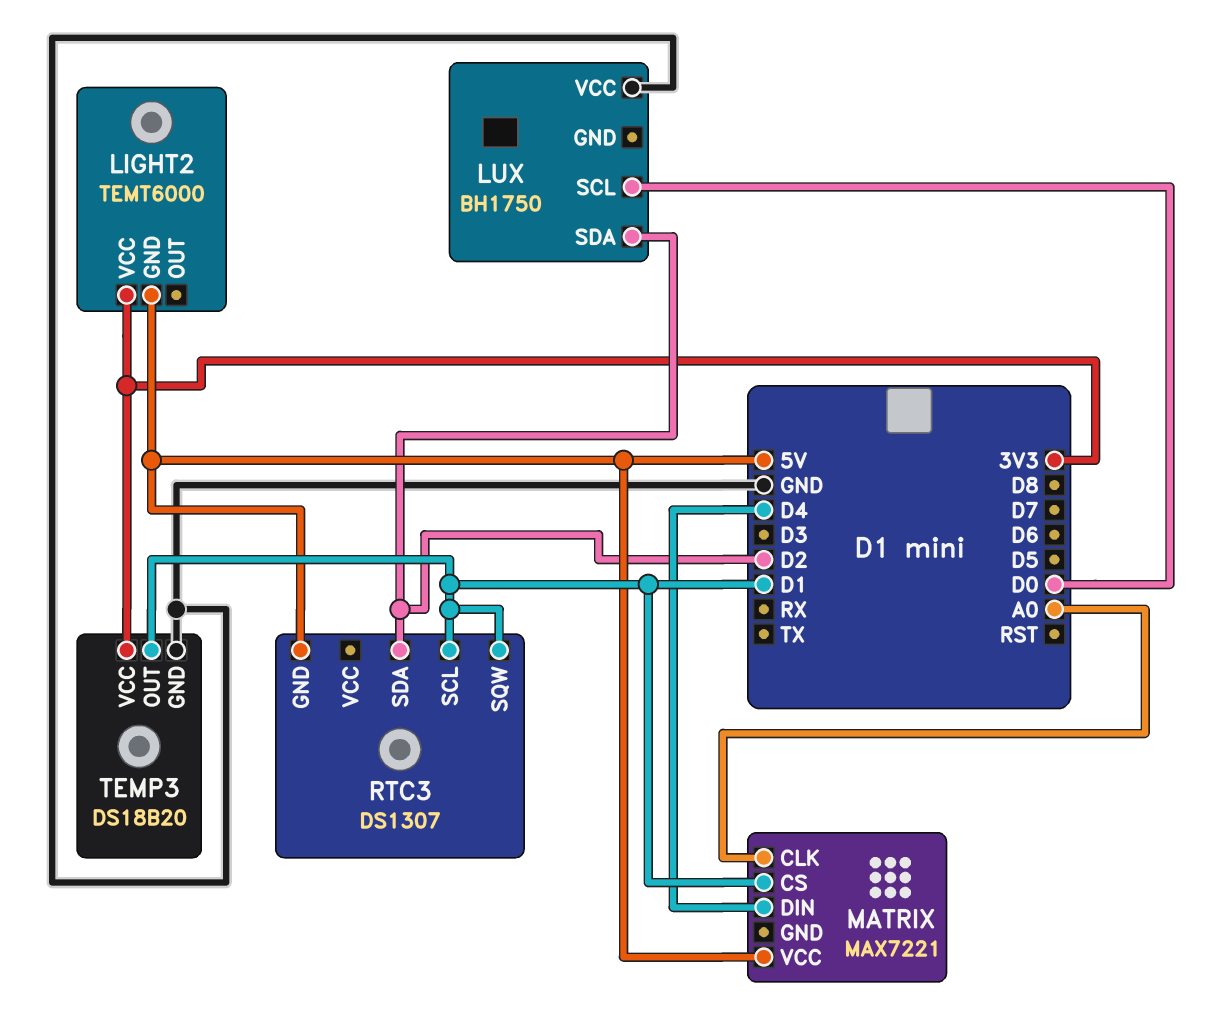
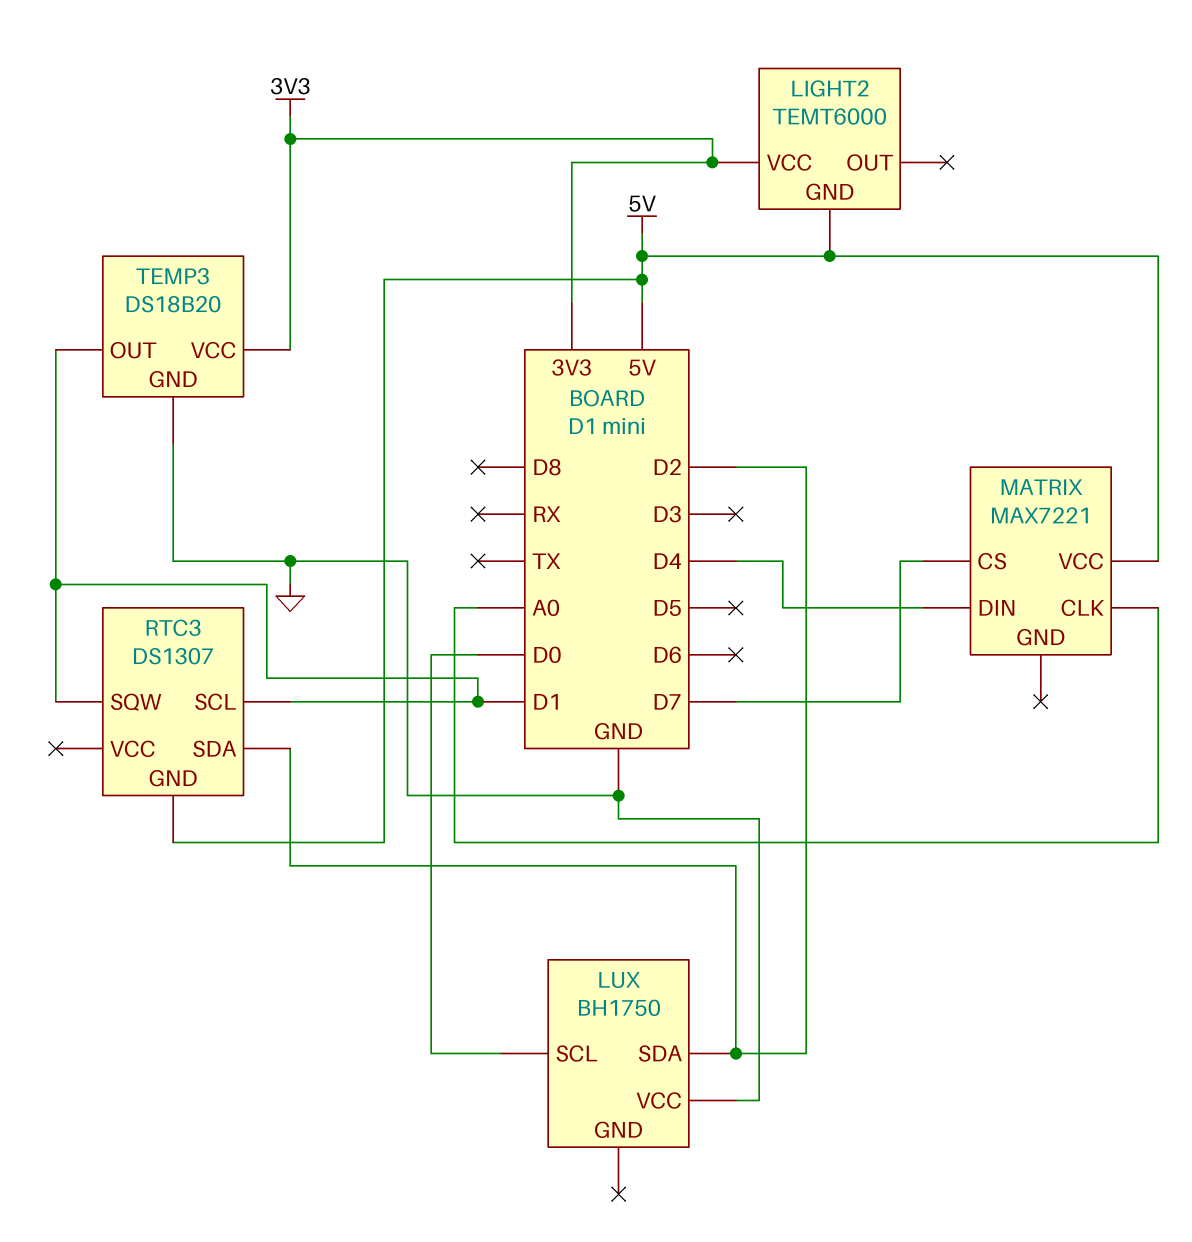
MATRIX pin CS: D1 -> D7

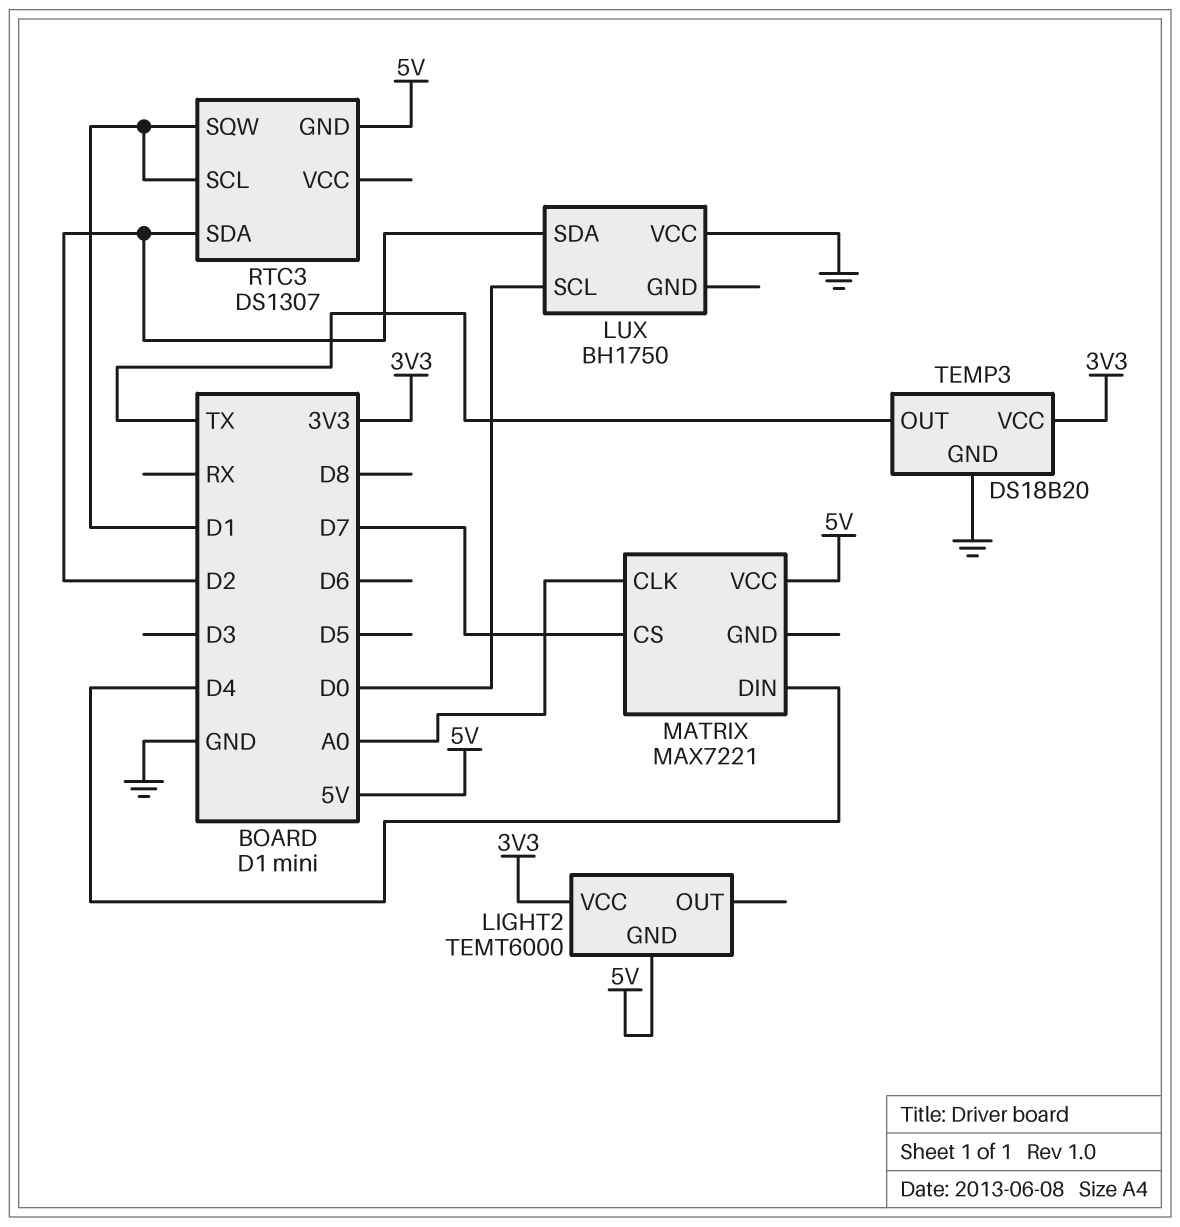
TEMP3 pin OUT: D1 -> TX

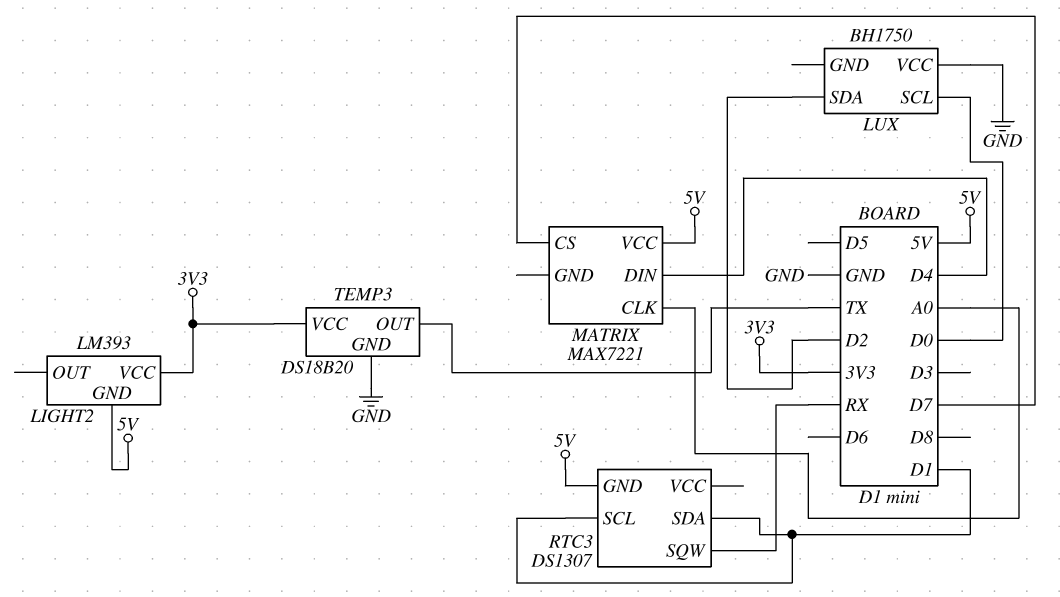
LIGHT2: TEMT6000 -> LM393
RTC3 pin SDA: D2 -> D1
RTC3 pin SQW: D1 -> RX

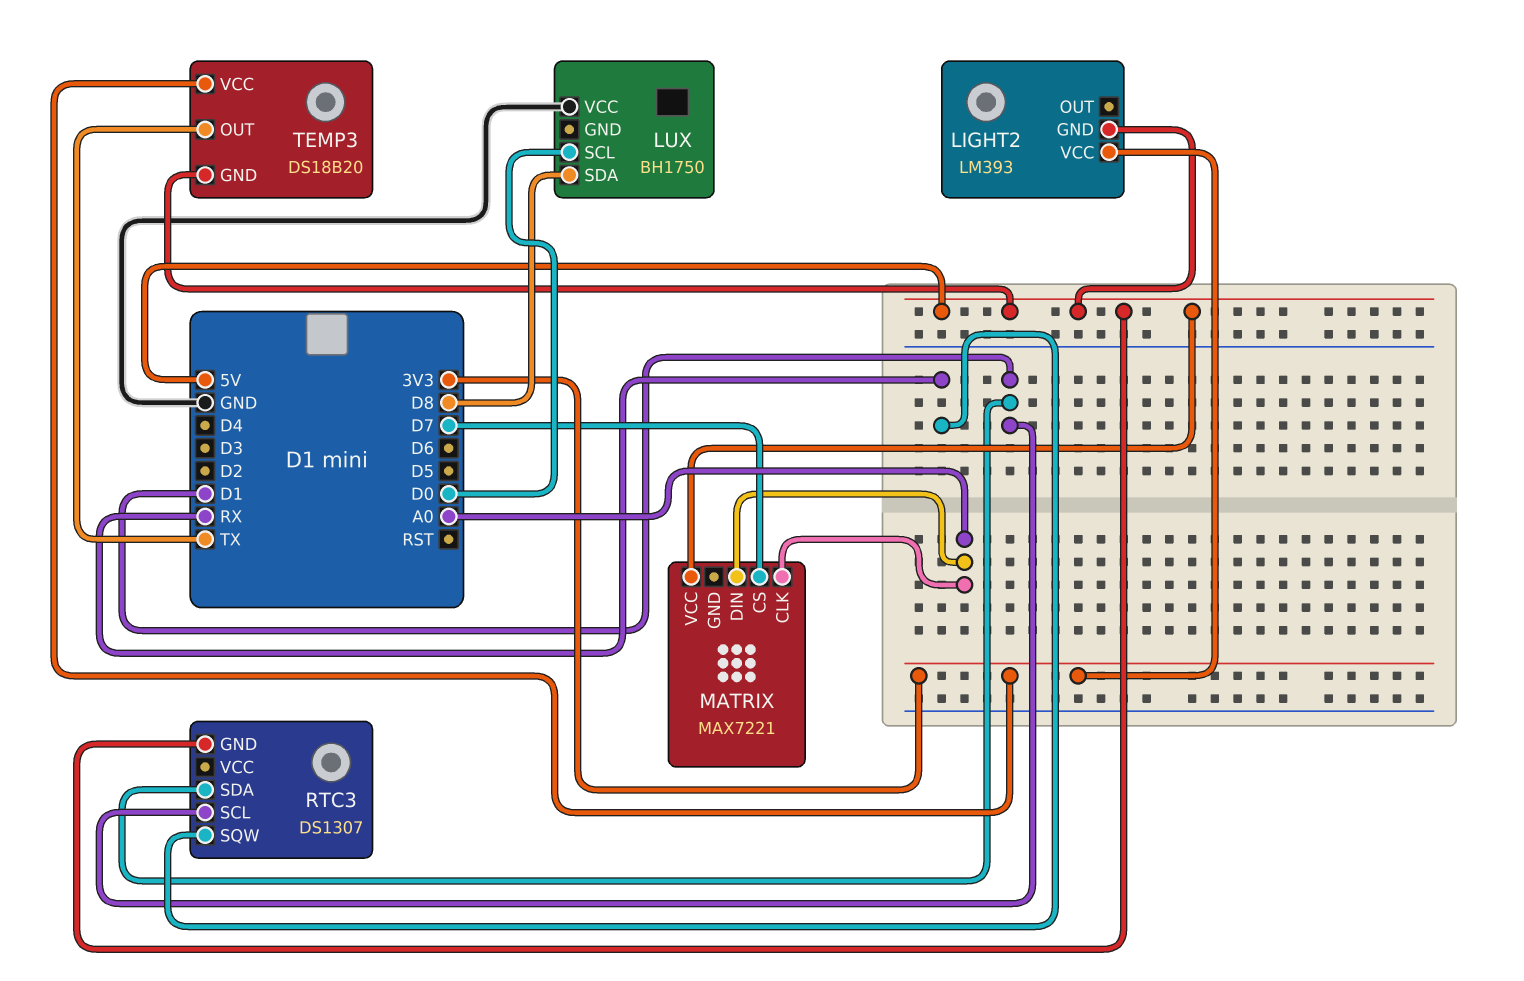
LUX pin SDA: D2 -> D8
MATRIX pin DIN: D4 -> A0
TEMP3 pin GND: GND -> 5V

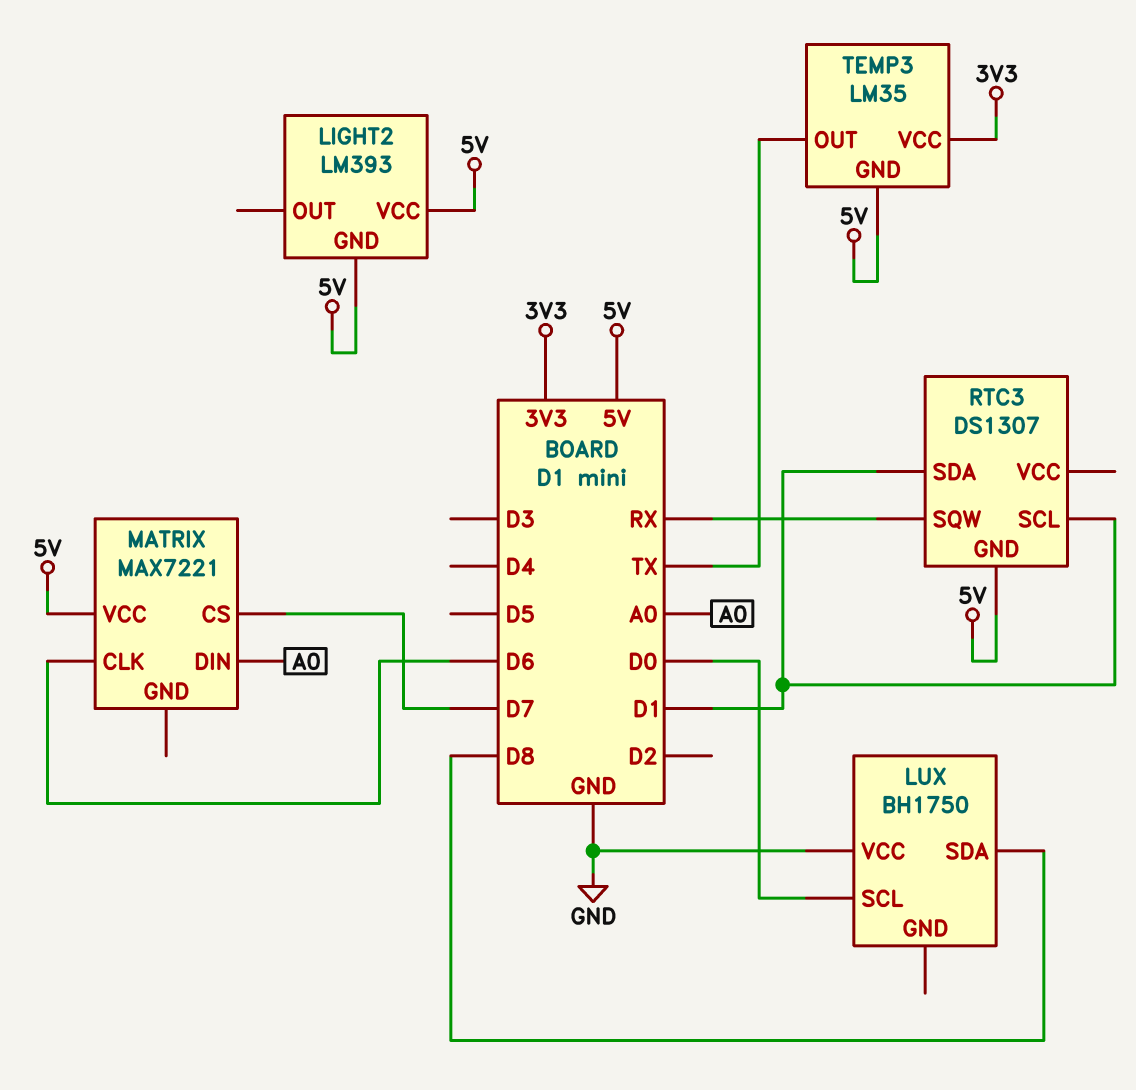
LIGHT2 pin VCC: 3V3 -> 5V
MATRIX pin CLK: A0 -> D6
TEMP3: DS18B20 -> LM35

